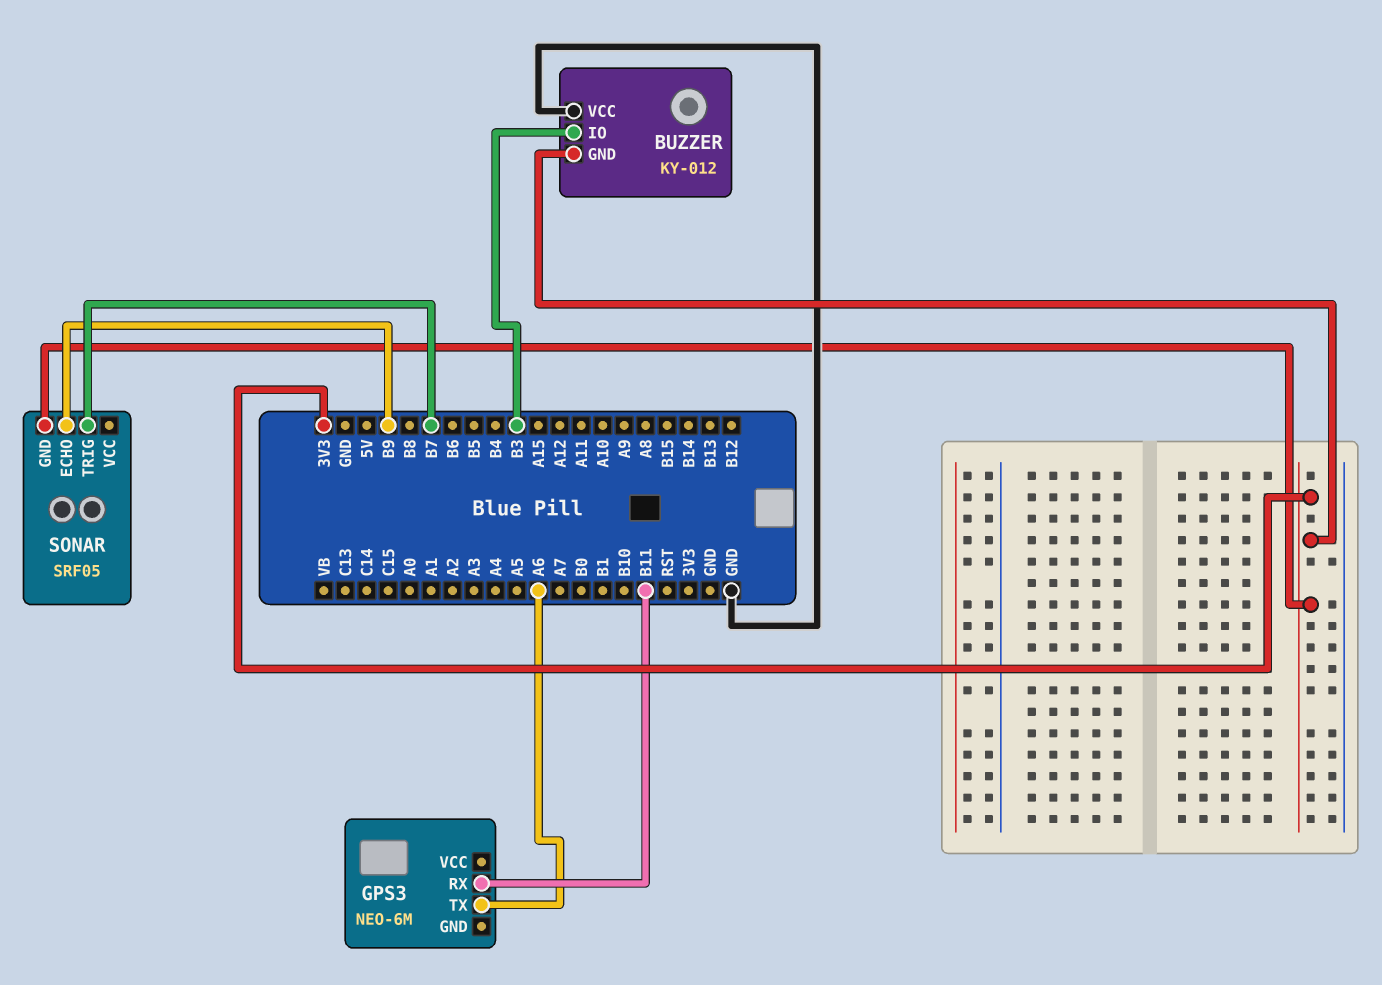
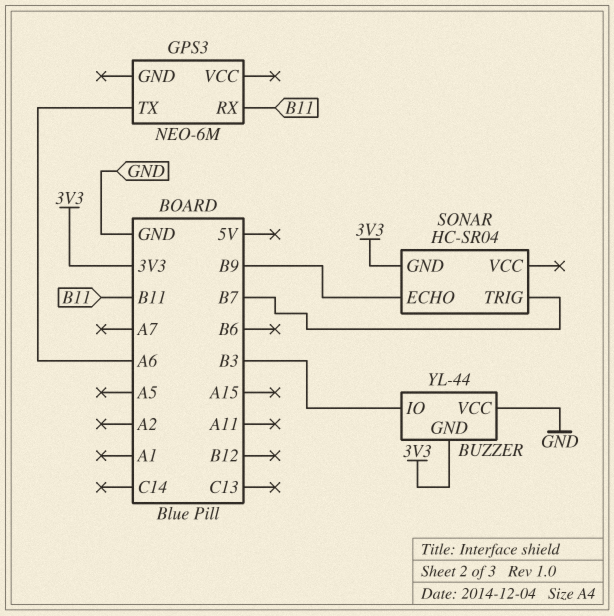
BUZZER: KY-012 -> YL-44
SONAR: SRF05 -> HC-SR04

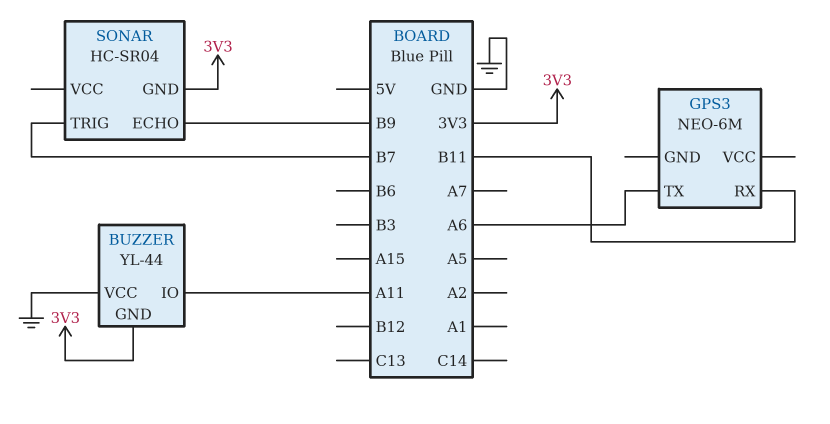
BUZZER pin IO: B3 -> A11

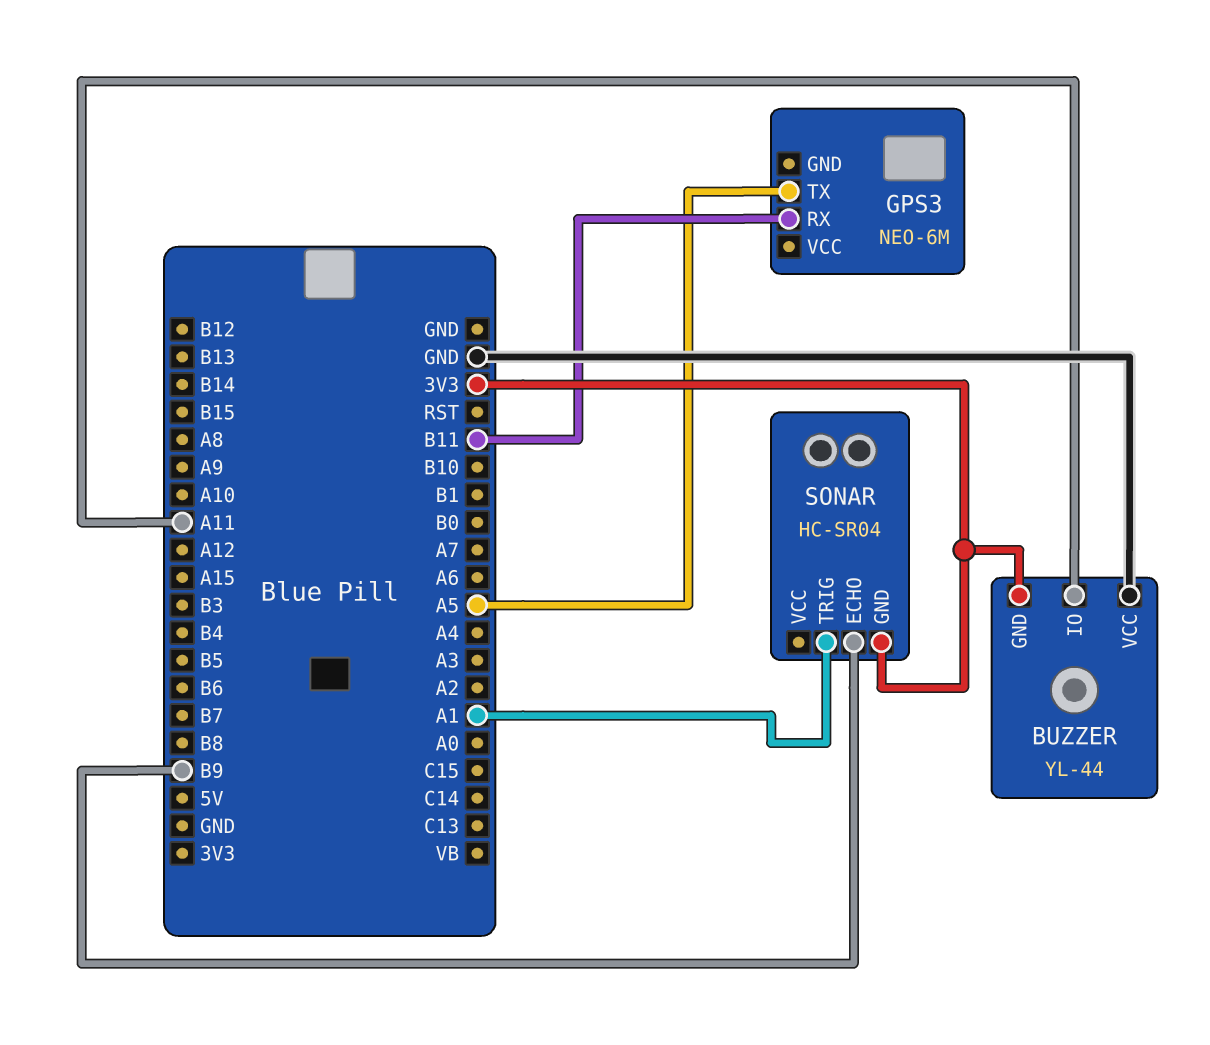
GPS3 pin TX: A6 -> A5
SONAR pin TRIG: B7 -> A1

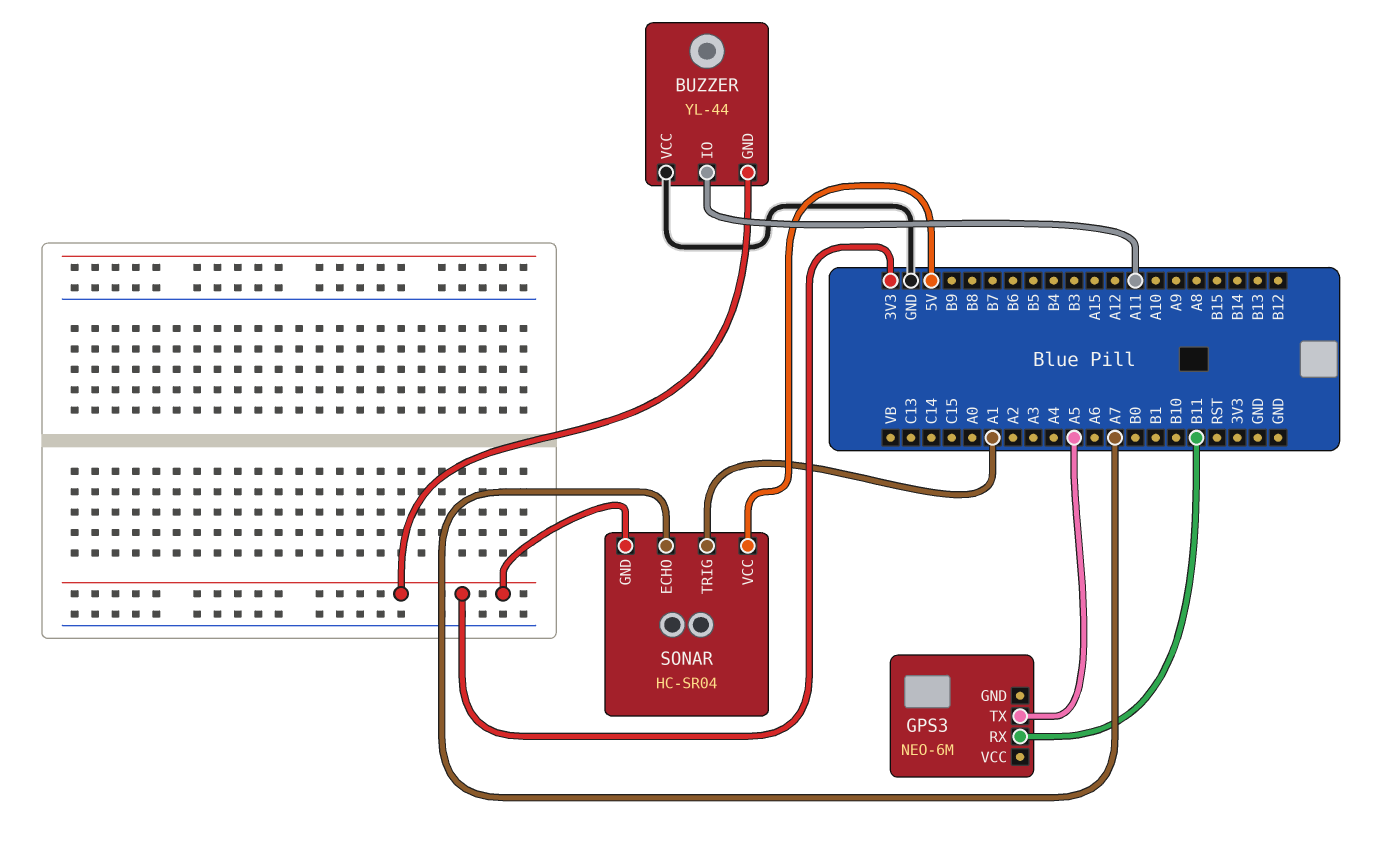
SONAR pin ECHO: B9 -> A7
SONAR pin VCC: none -> 5V

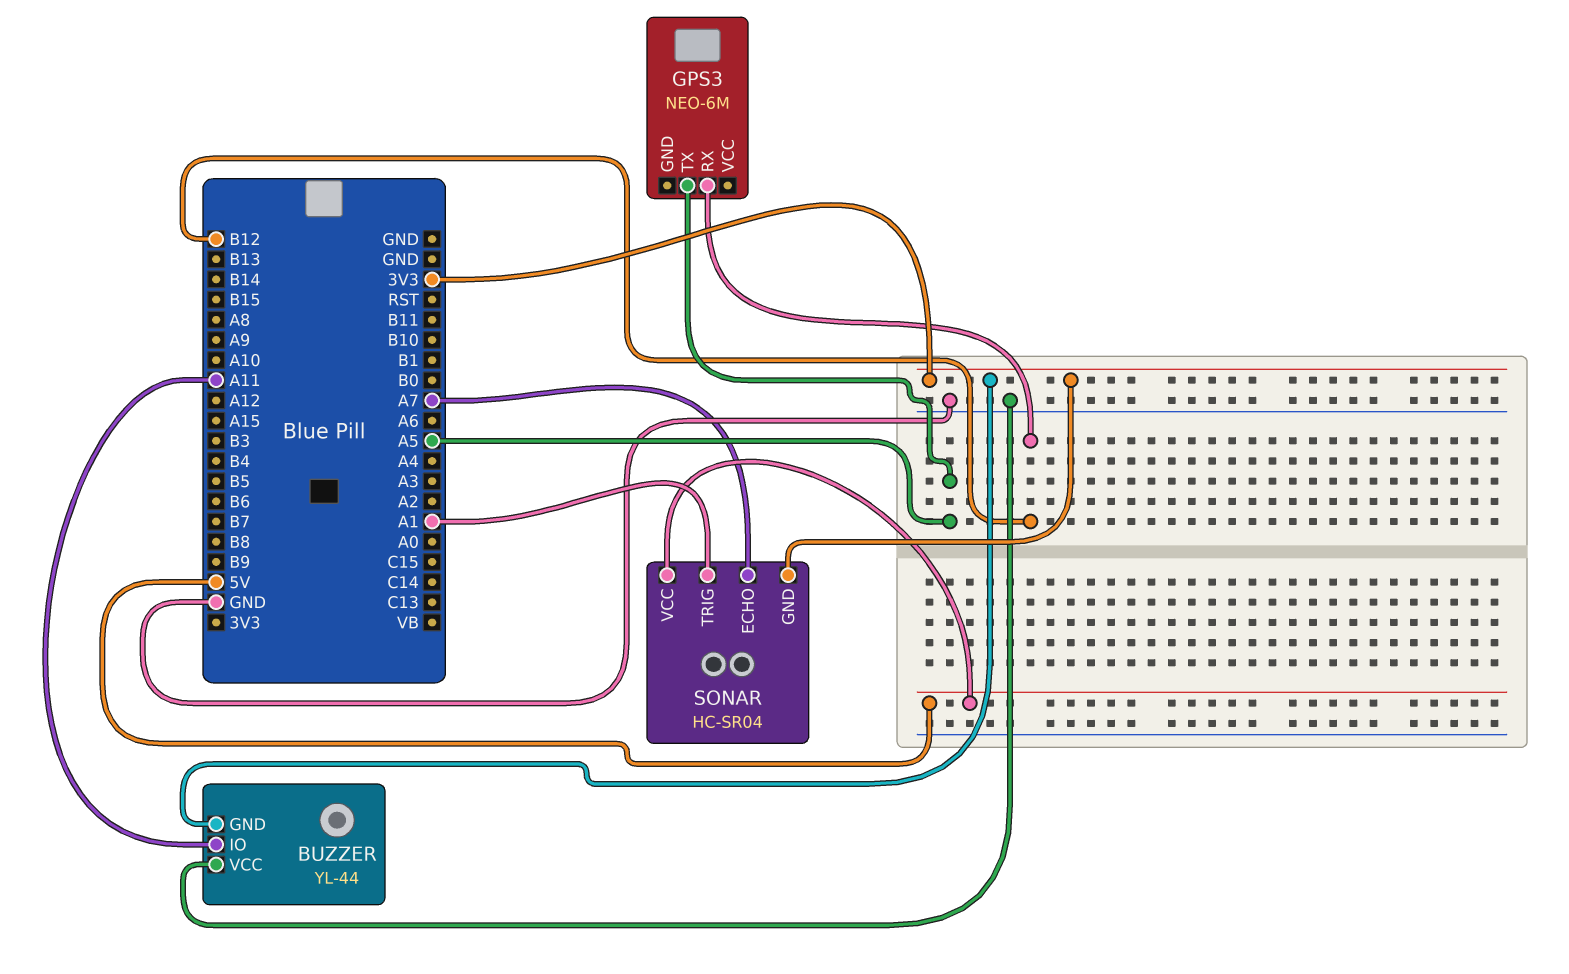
GPS3 pin RX: B11 -> B12

